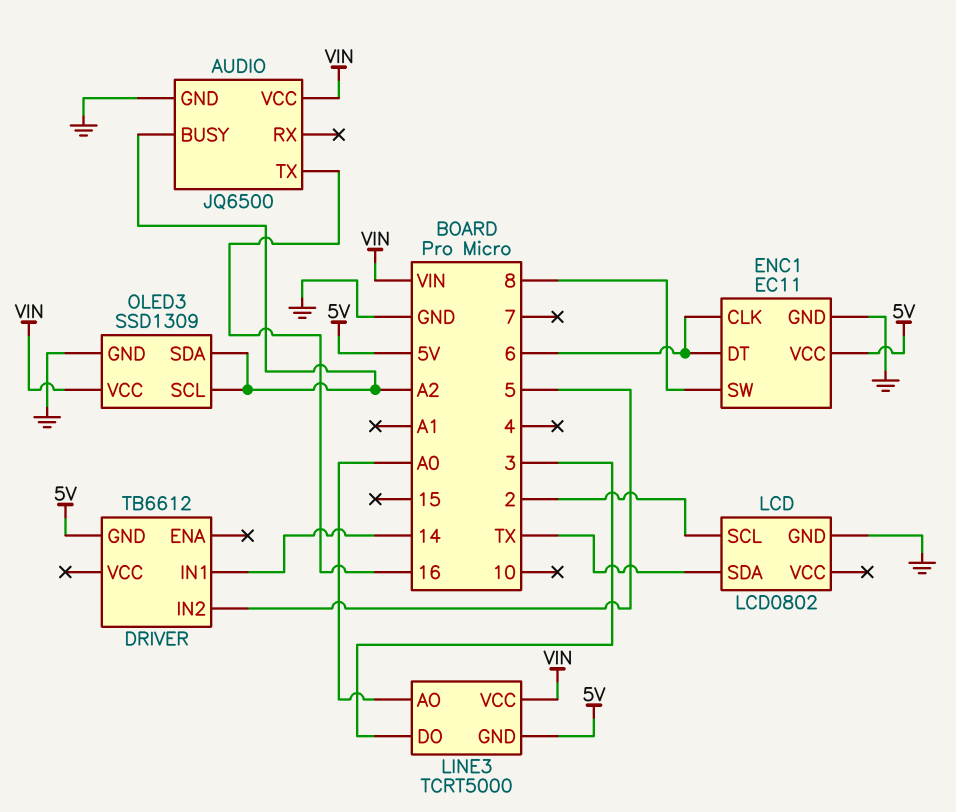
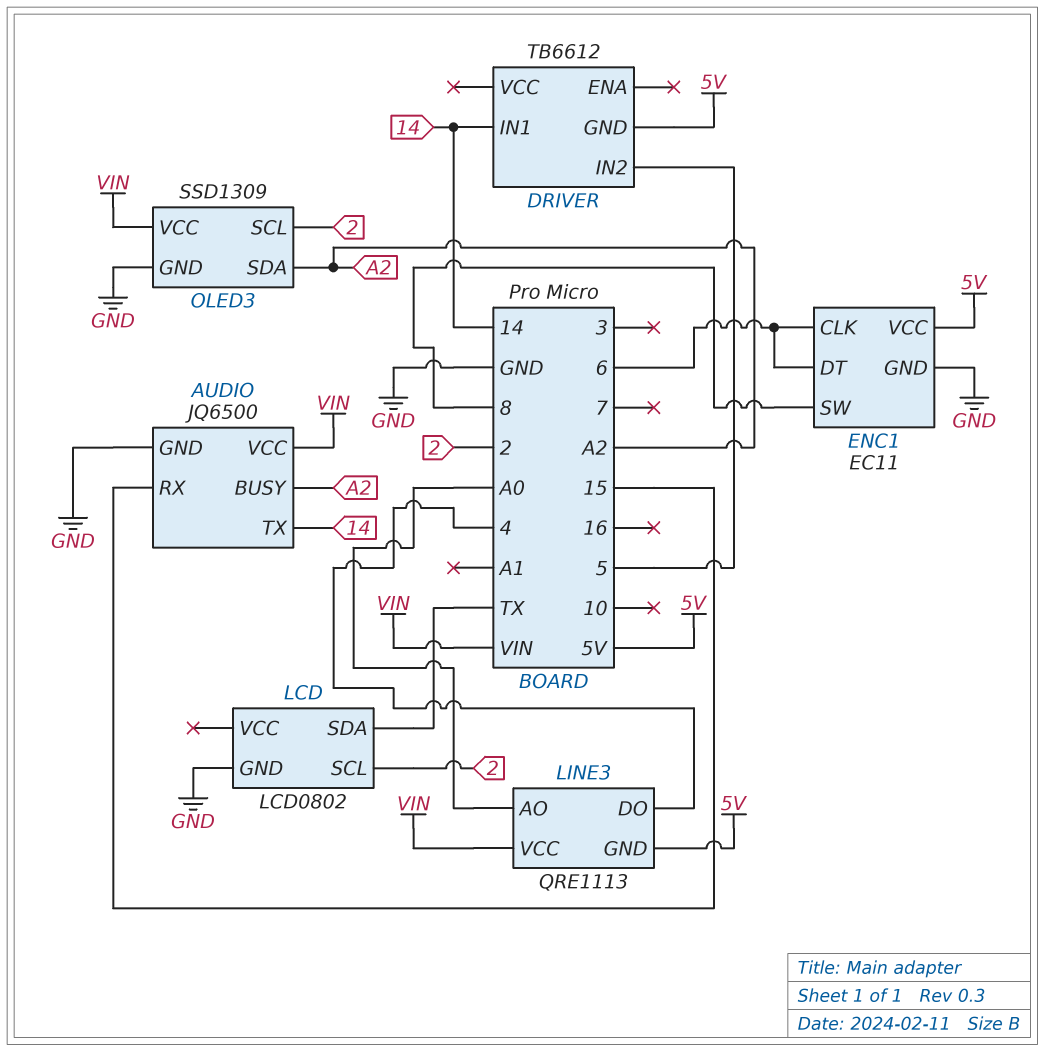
AUDIO pin RX: none -> 15
AUDIO pin TX: 16 -> 14
LINE3: TCRT5000 -> QRE1113
LINE3 pin DO: 3 -> 4
OLED3 pin SCL: A2 -> 2

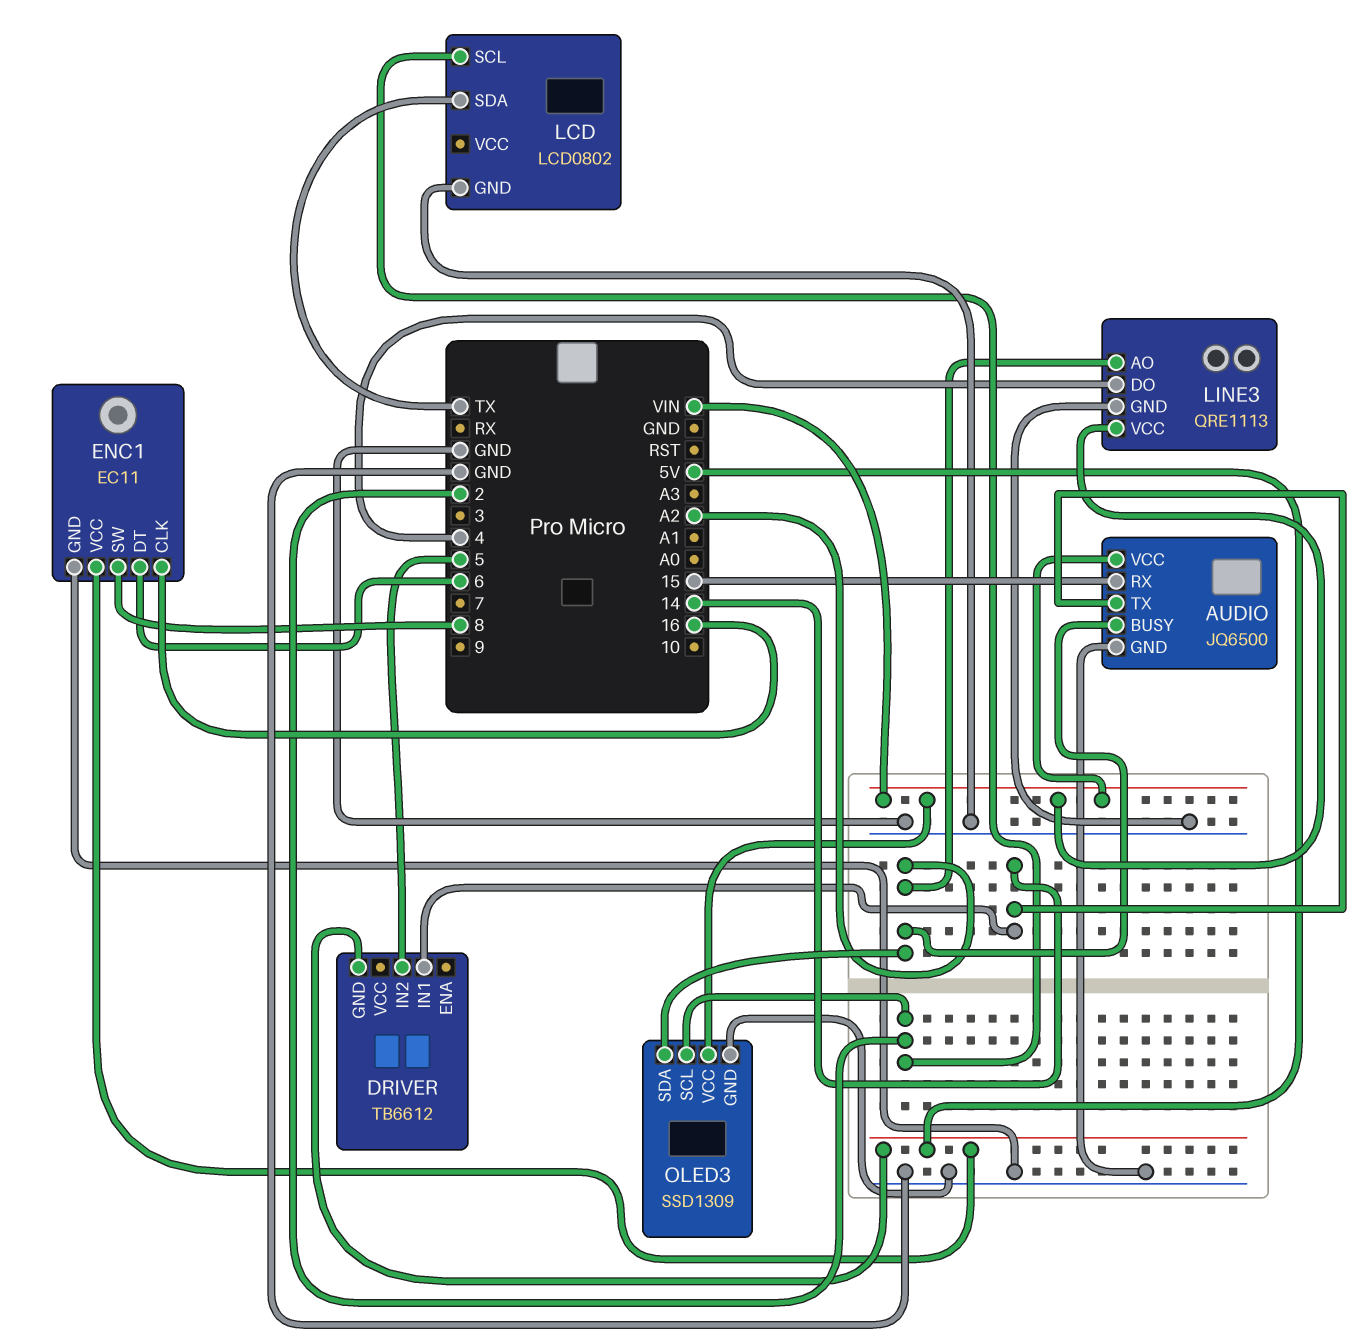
ENC1 pin CLK: 6 -> 16
LINE3 pin AO: A0 -> A2
LINE3 pin GND: 5V -> GND

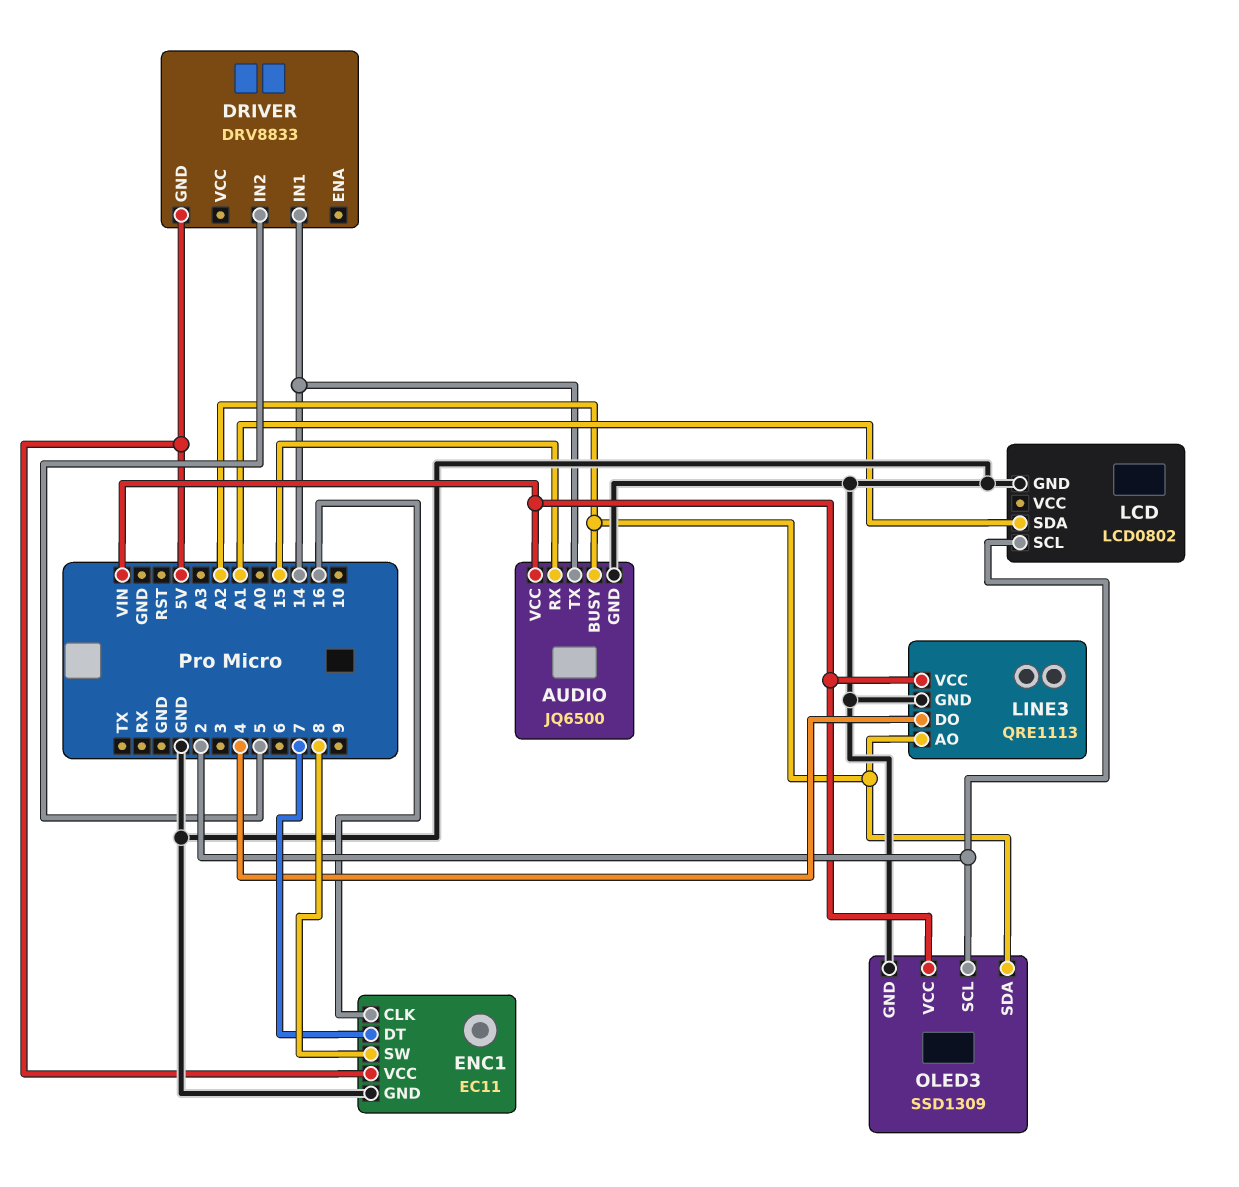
DRIVER: TB6612 -> DRV8833
ENC1 pin DT: 6 -> 7
LCD pin SDA: TX -> A1

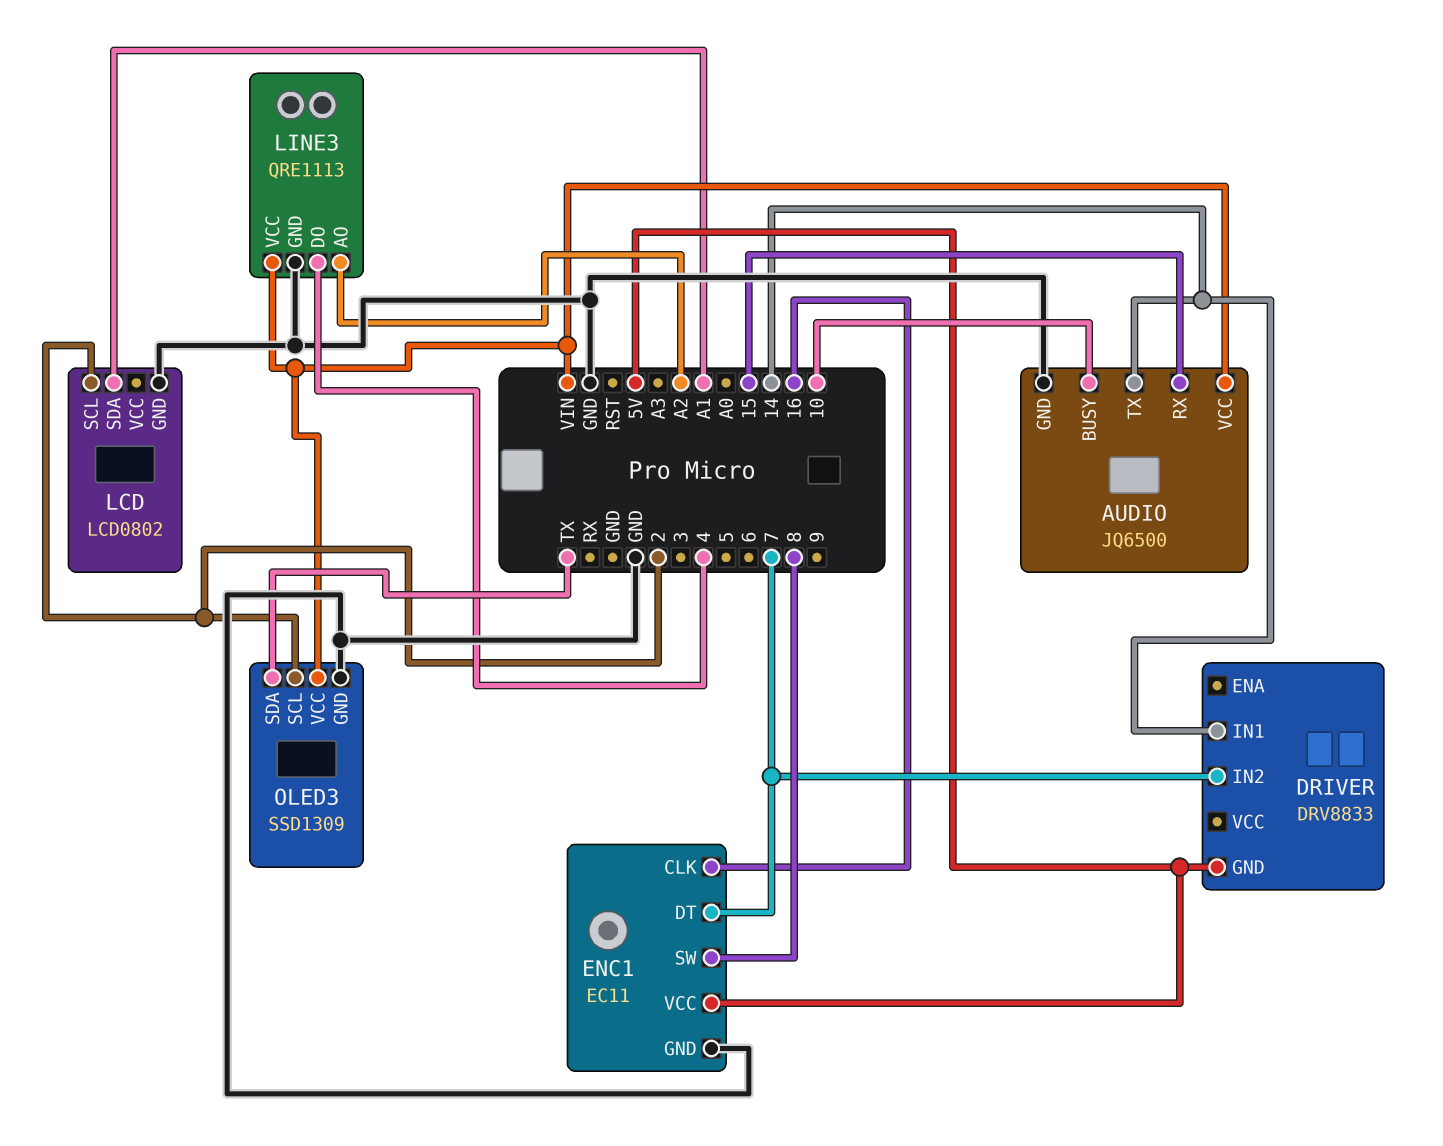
AUDIO pin BUSY: A2 -> 10
DRIVER pin IN2: 5 -> 7
OLED3 pin SDA: A2 -> TX

